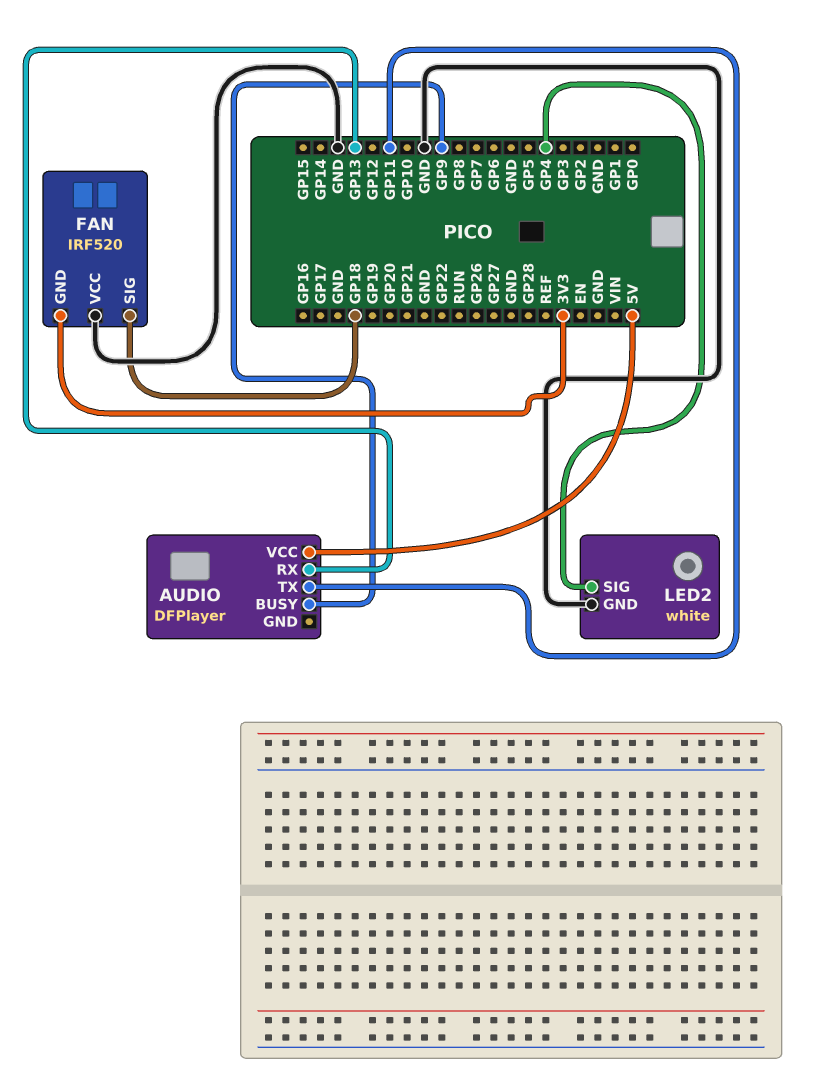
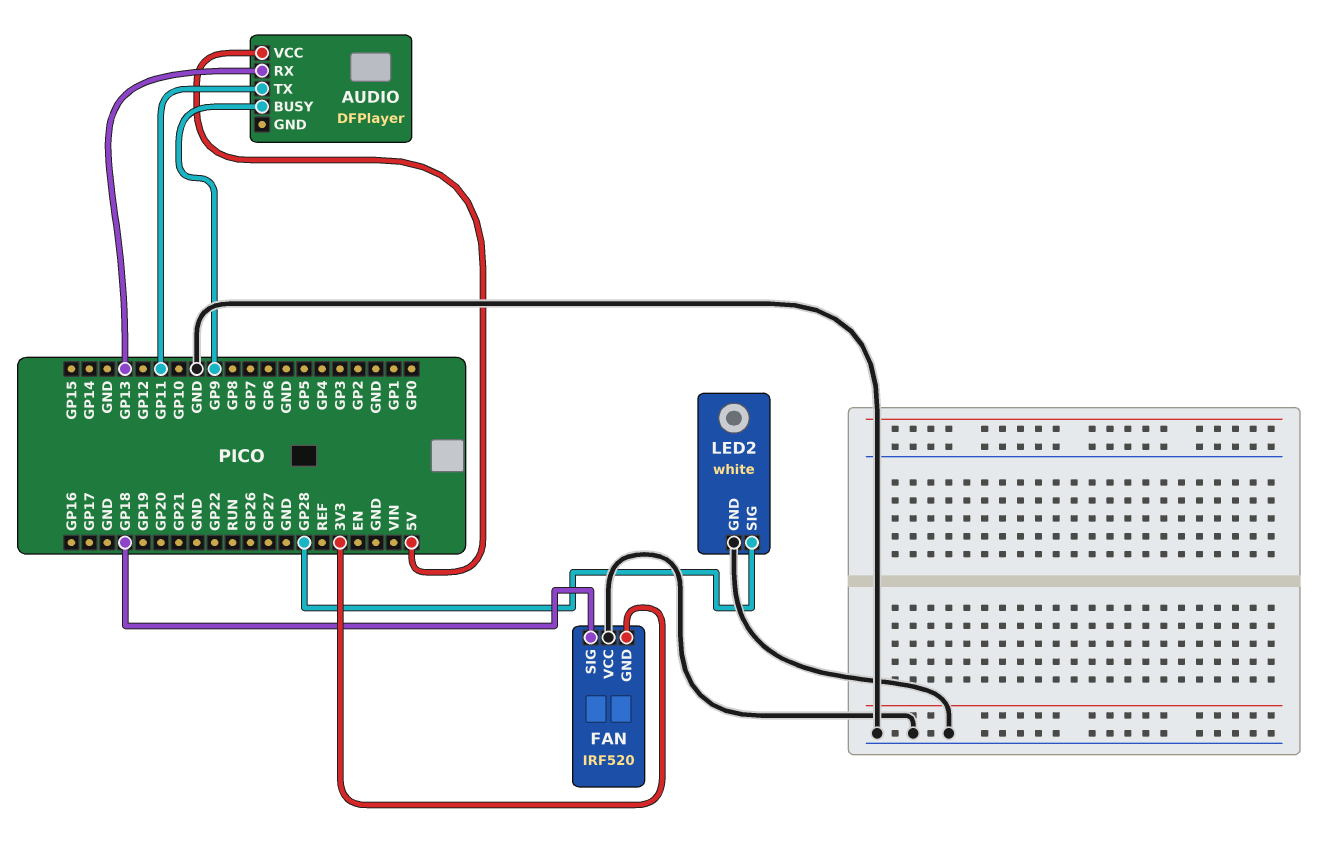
LED2 pin SIG: GP4 -> GP28

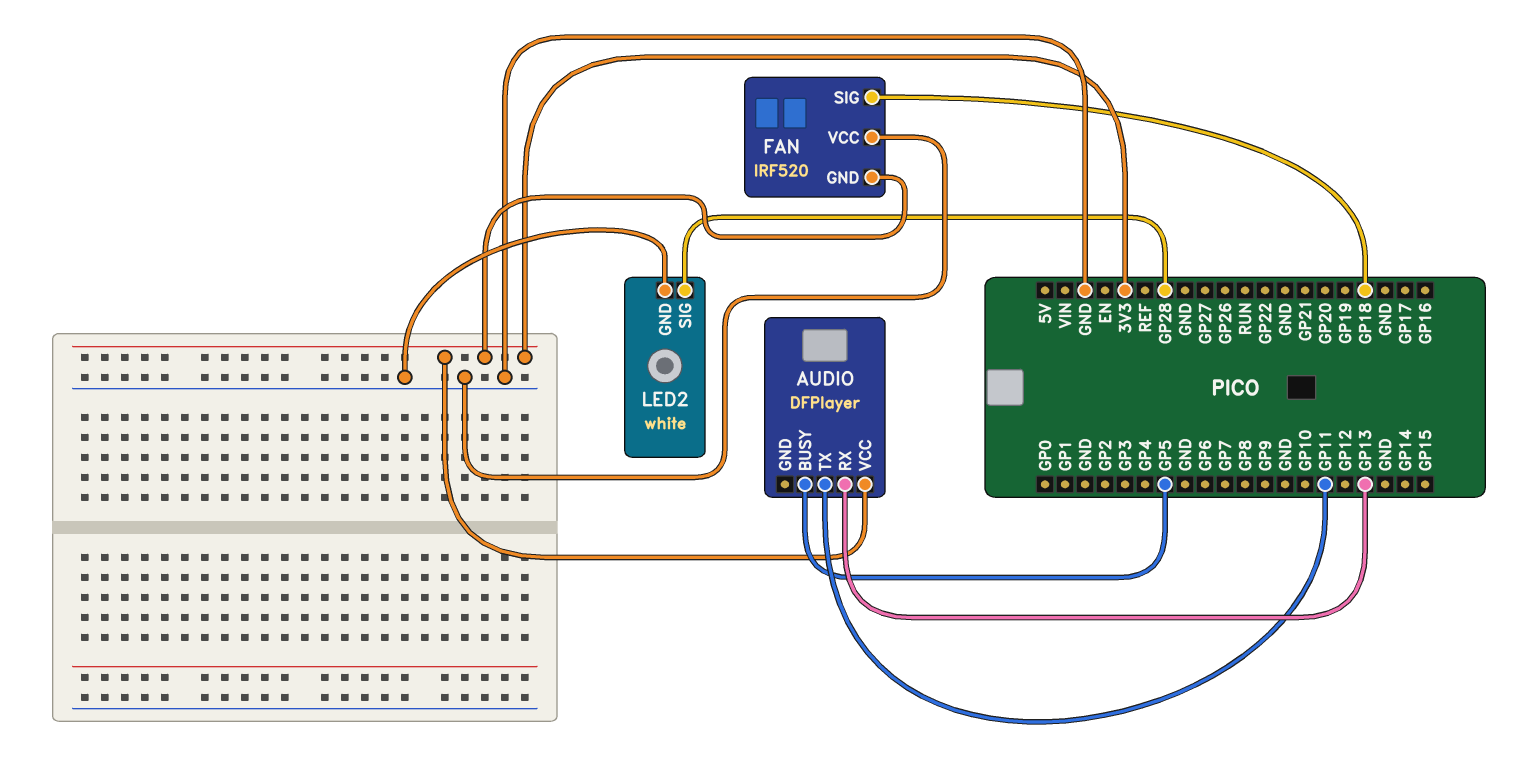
AUDIO pin BUSY: GP9 -> GP5
AUDIO pin VCC: 5V -> 3V3

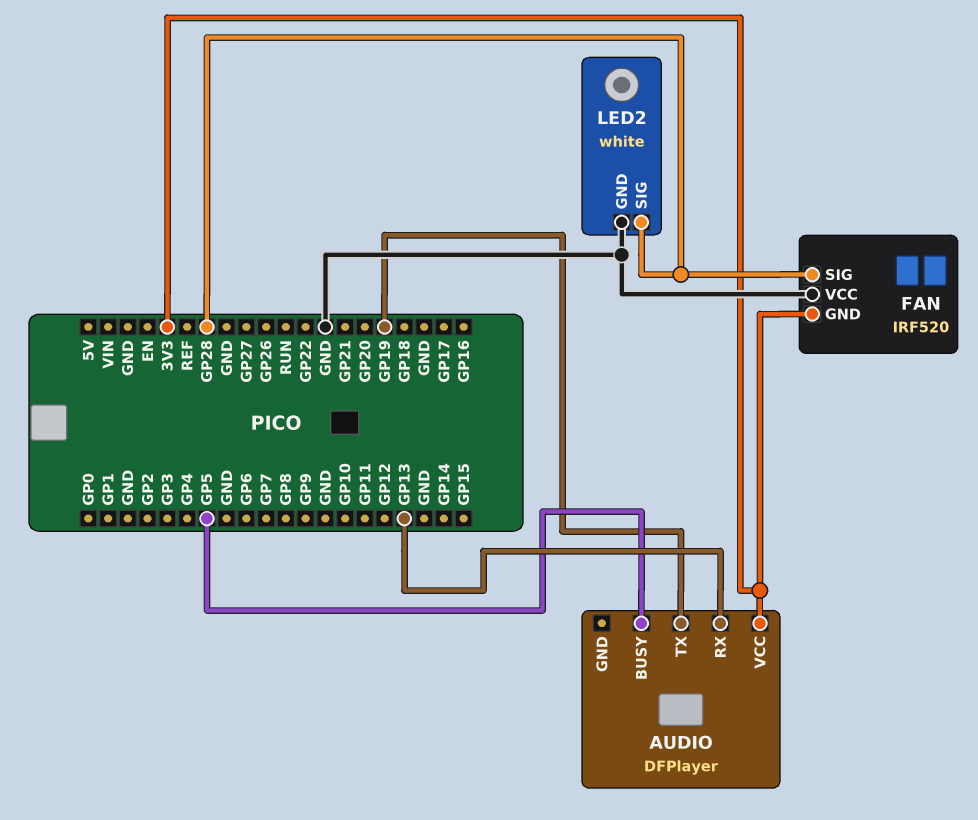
AUDIO pin TX: GP11 -> GP19
FAN pin SIG: GP18 -> GP28

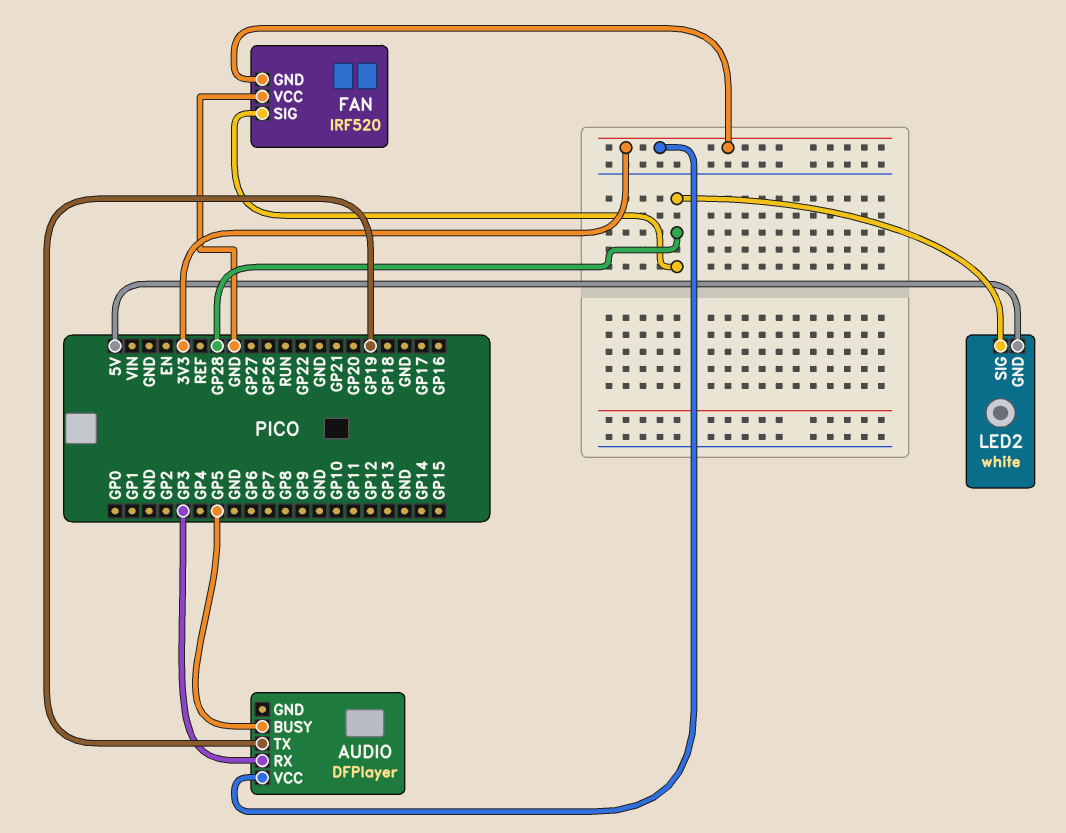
AUDIO pin RX: GP13 -> GP3
LED2 pin GND: GND -> 5V

